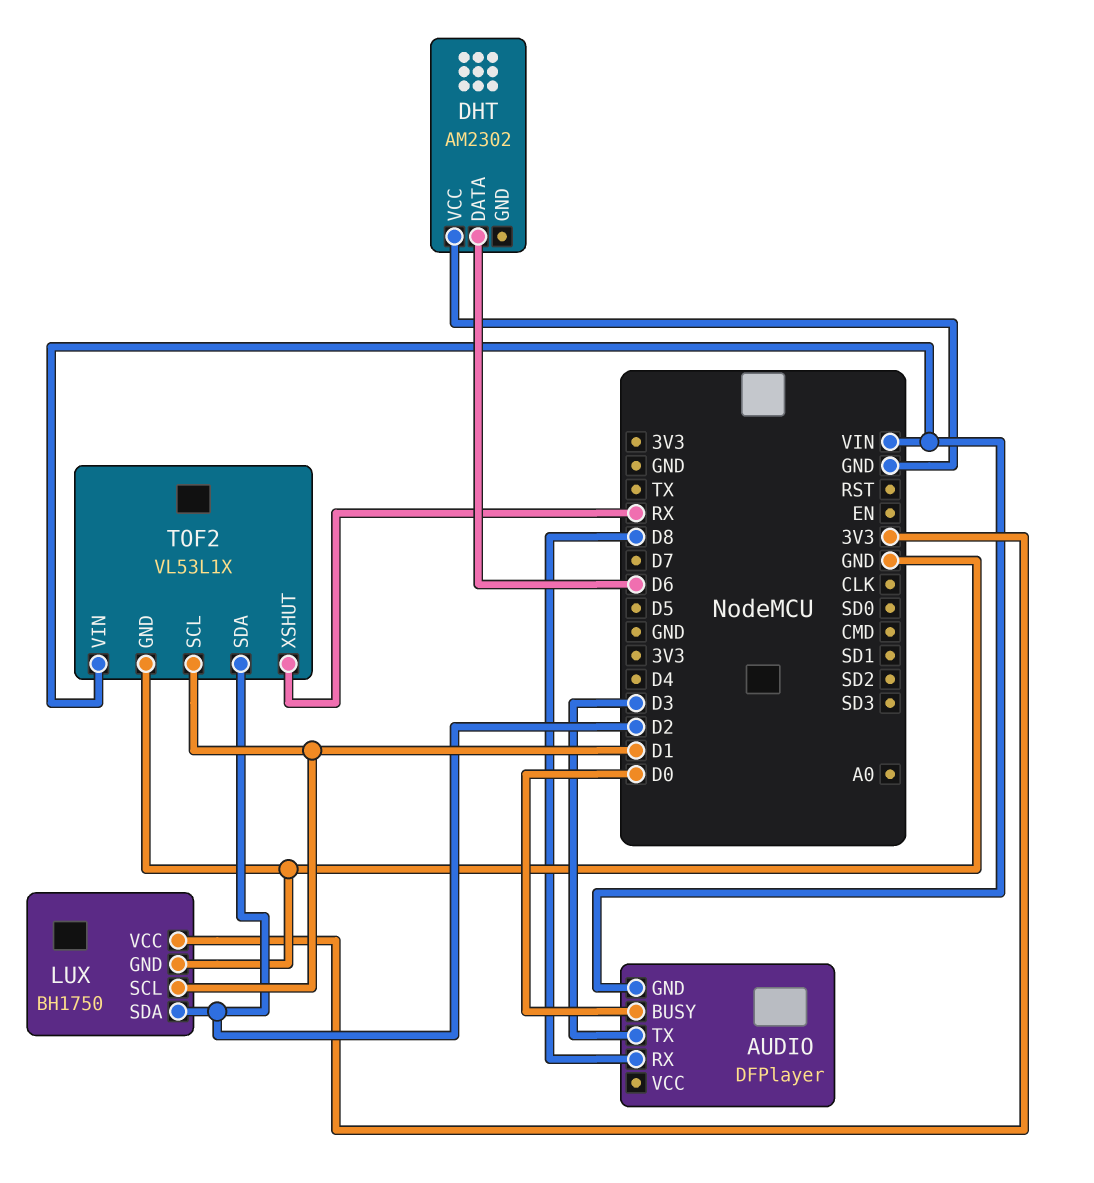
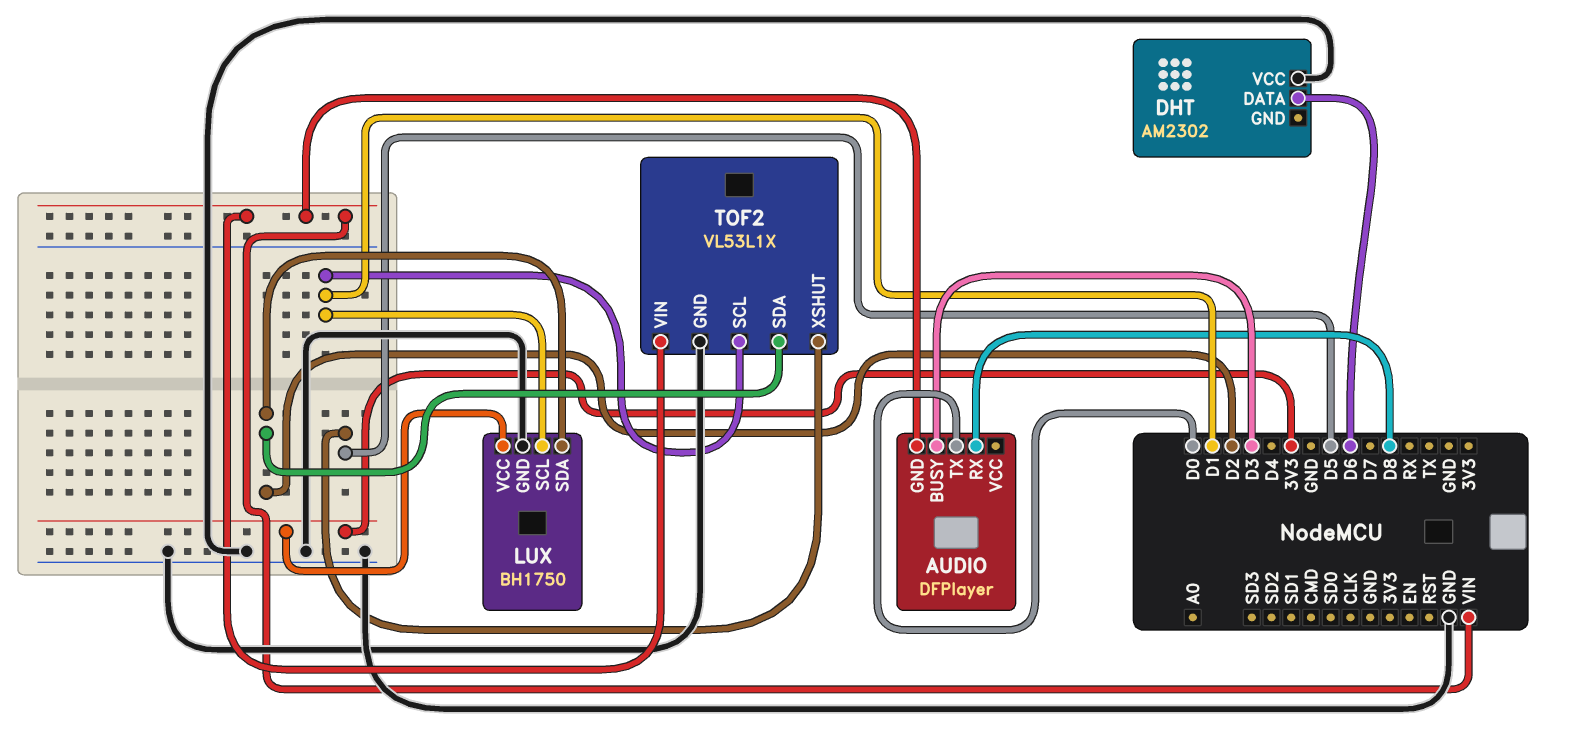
AUDIO pin BUSY: D0 -> D3
AUDIO pin TX: D3 -> D0
TOF2 pin XSHUT: RX -> D5

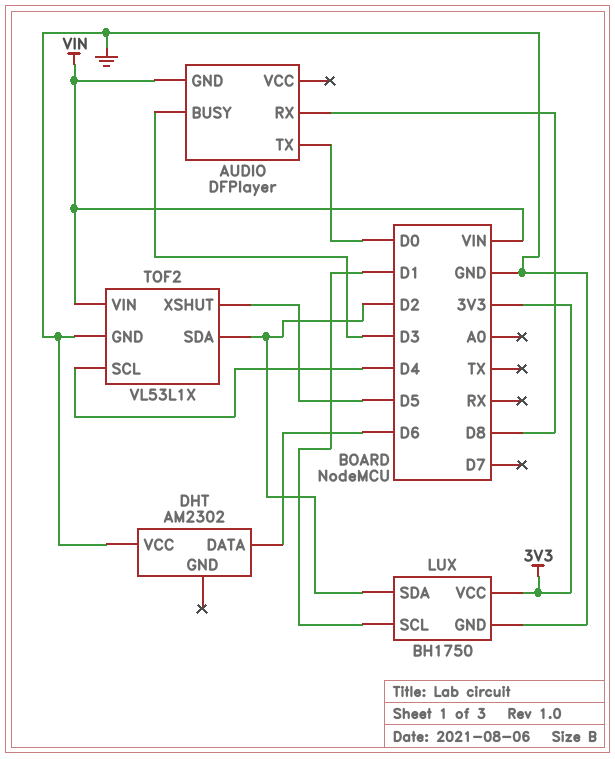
TOF2 pin SCL: D1 -> D4

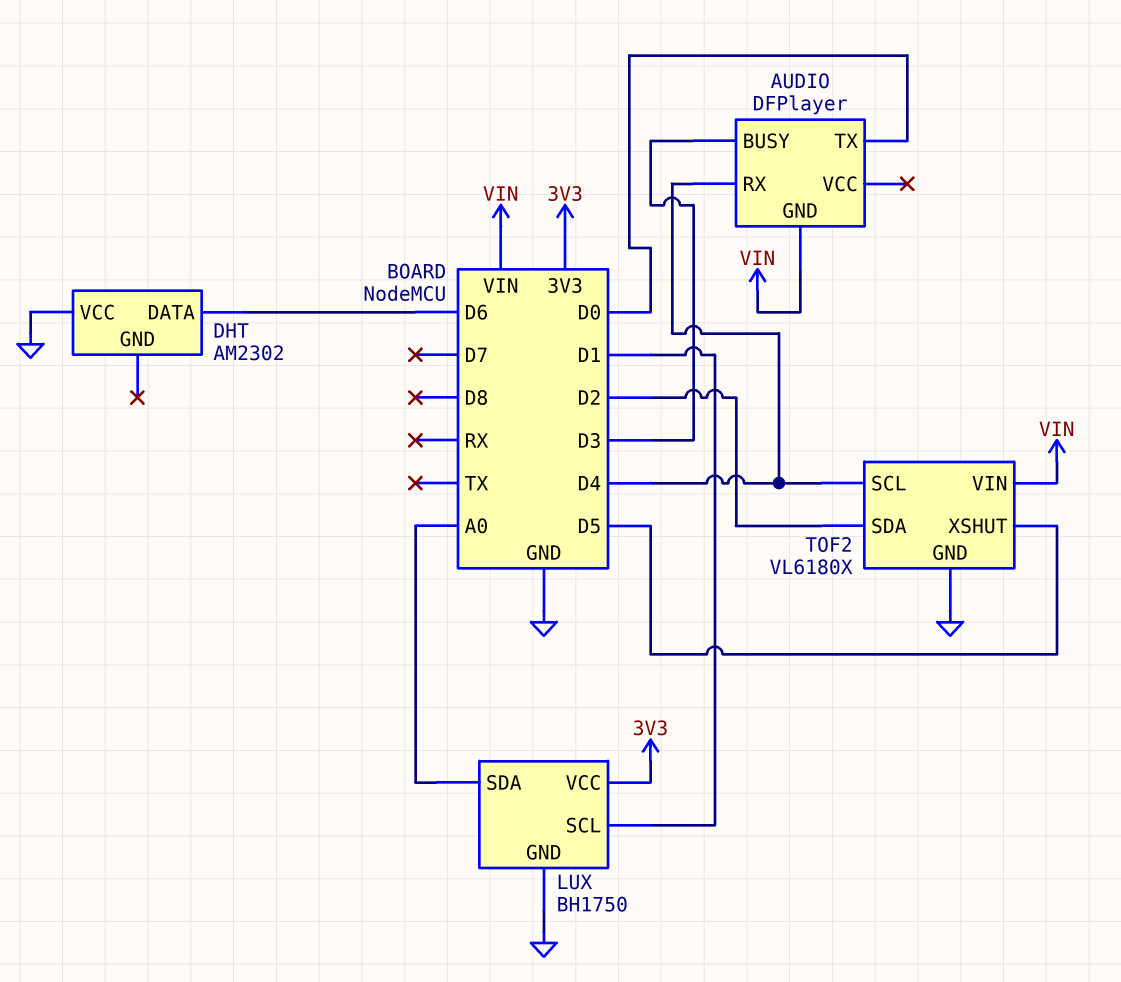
AUDIO pin RX: D8 -> D4
LUX pin SDA: D2 -> A0
TOF2: VL53L1X -> VL6180X

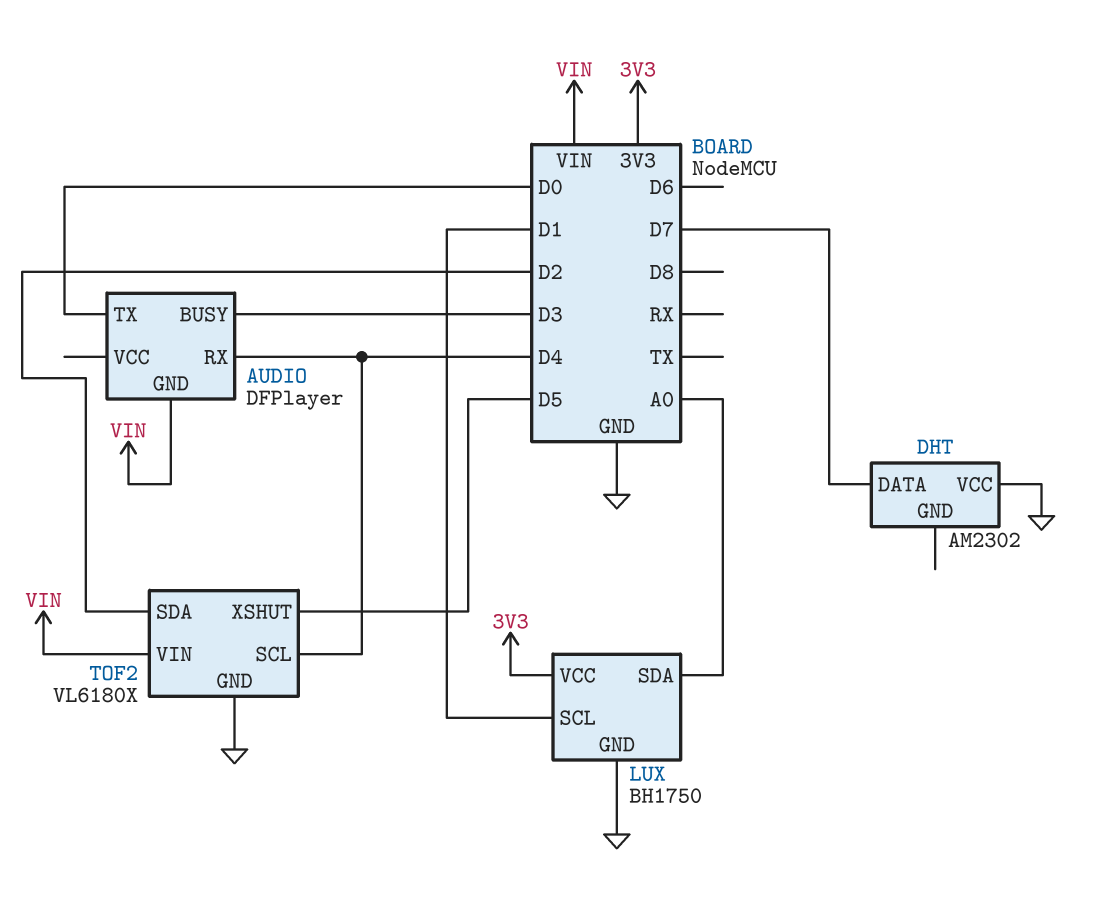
DHT pin DATA: D6 -> D7

